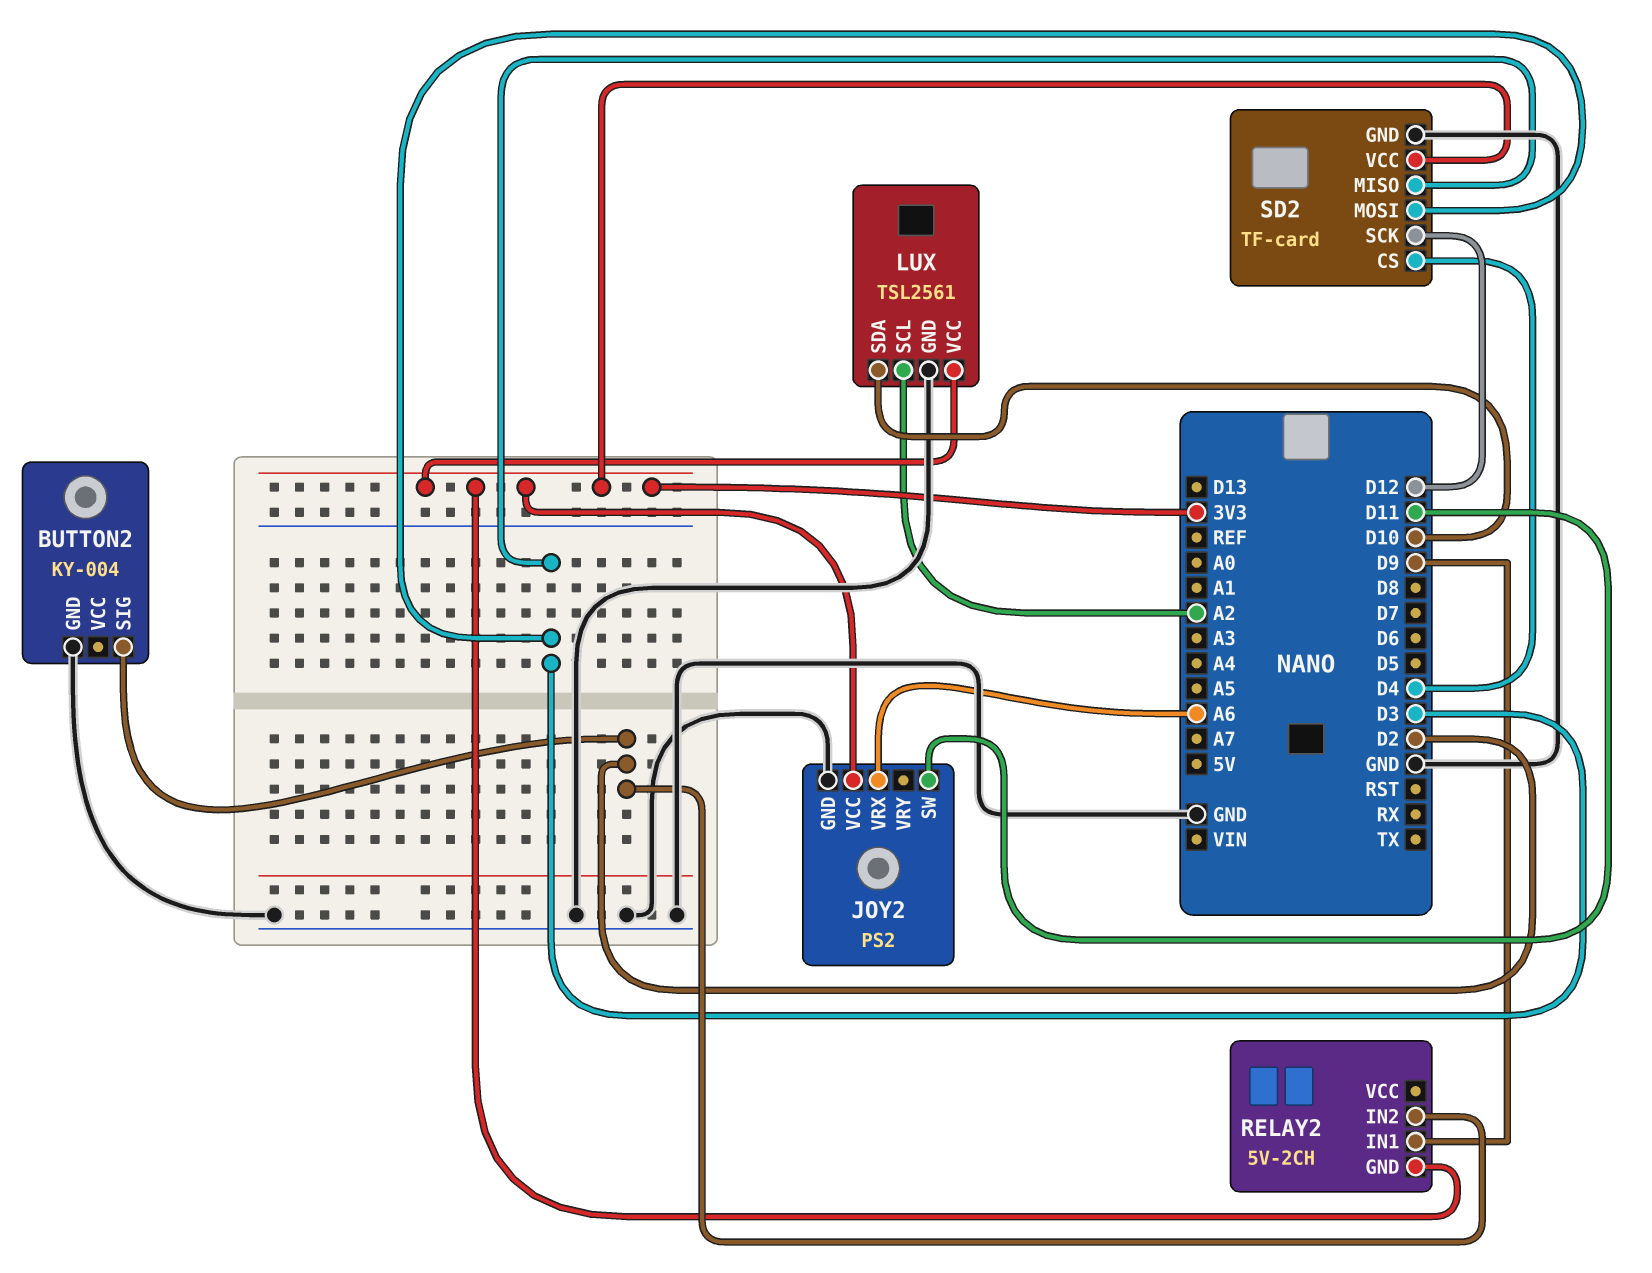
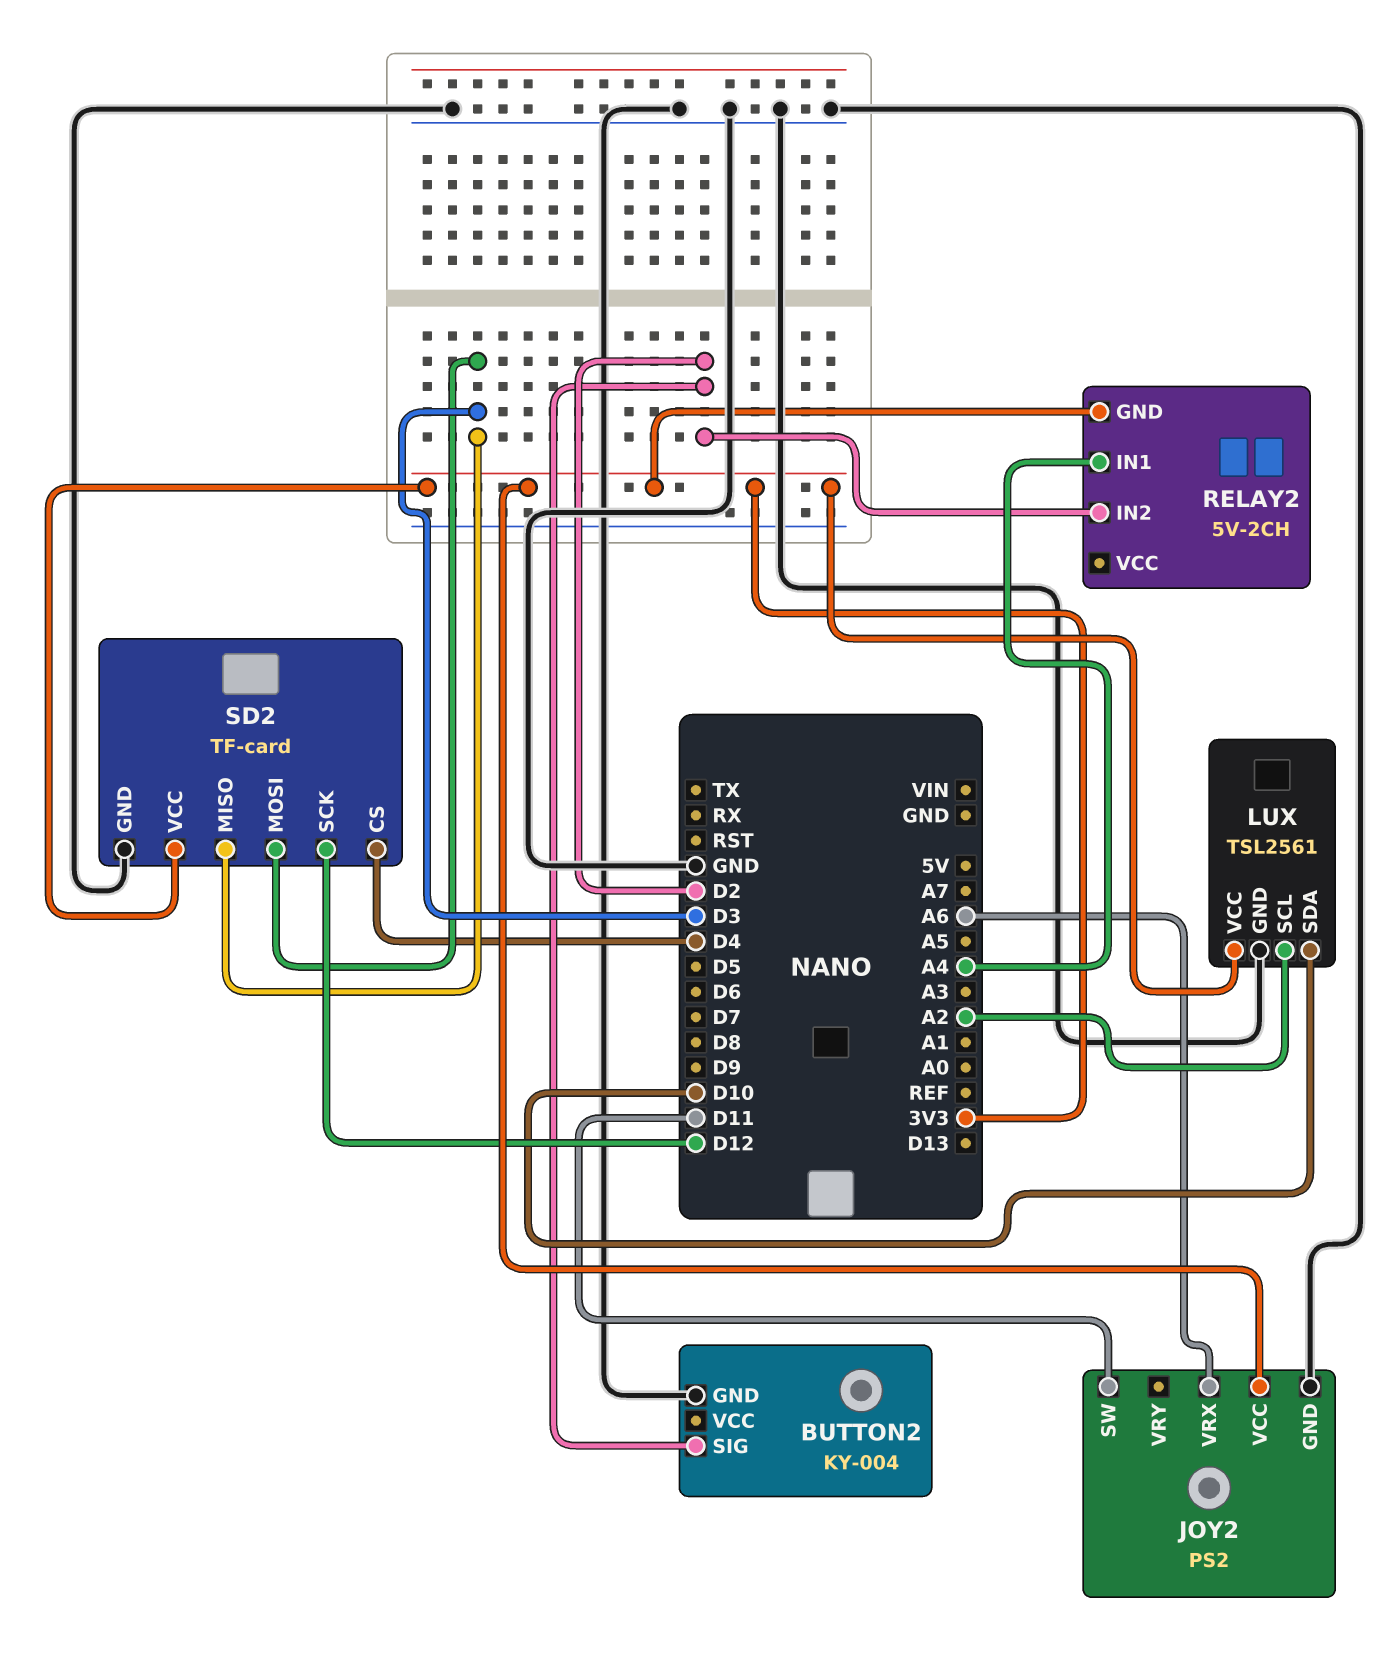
RELAY2 pin IN1: D9 -> A4

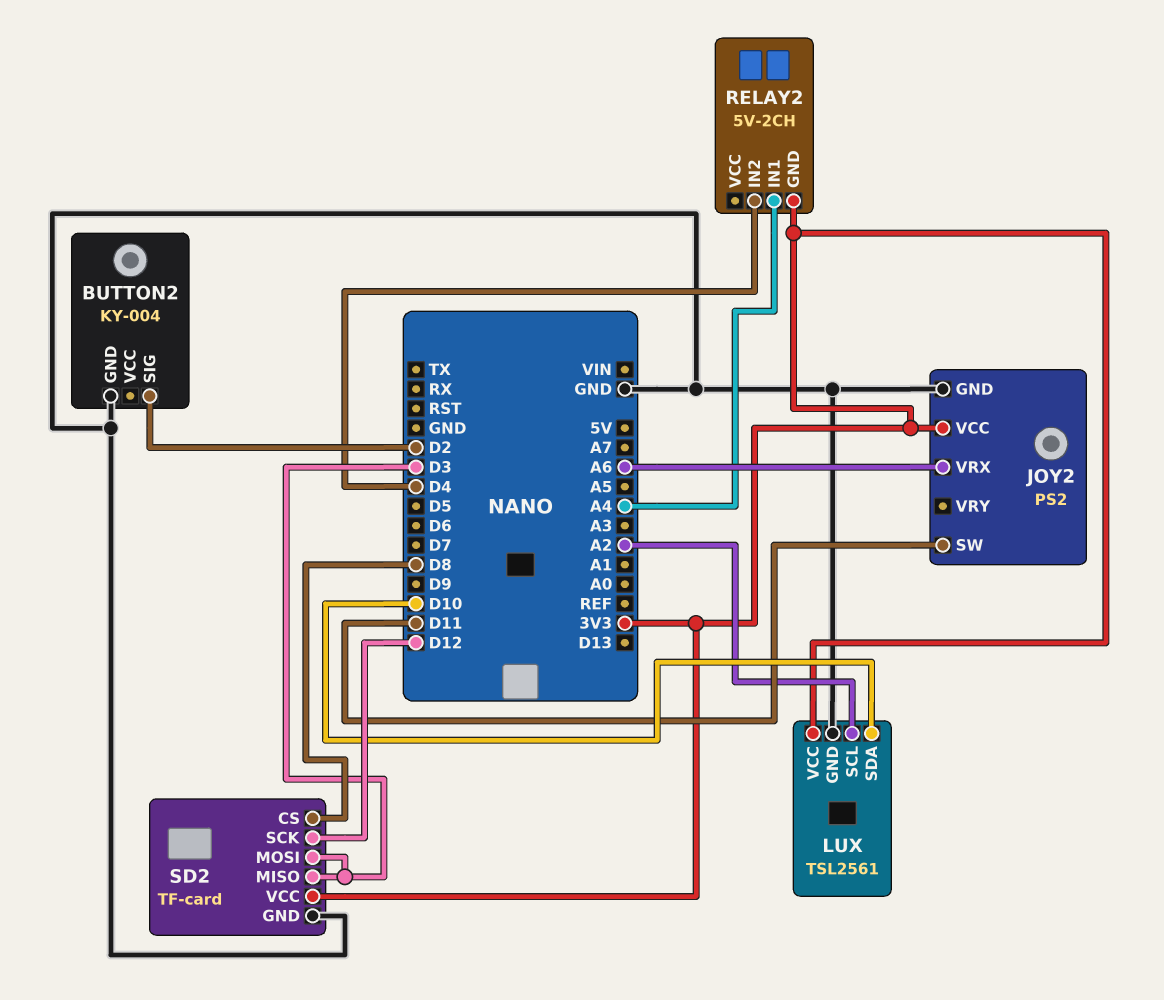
RELAY2 pin IN2: D2 -> D4
SD2 pin CS: D4 -> D8

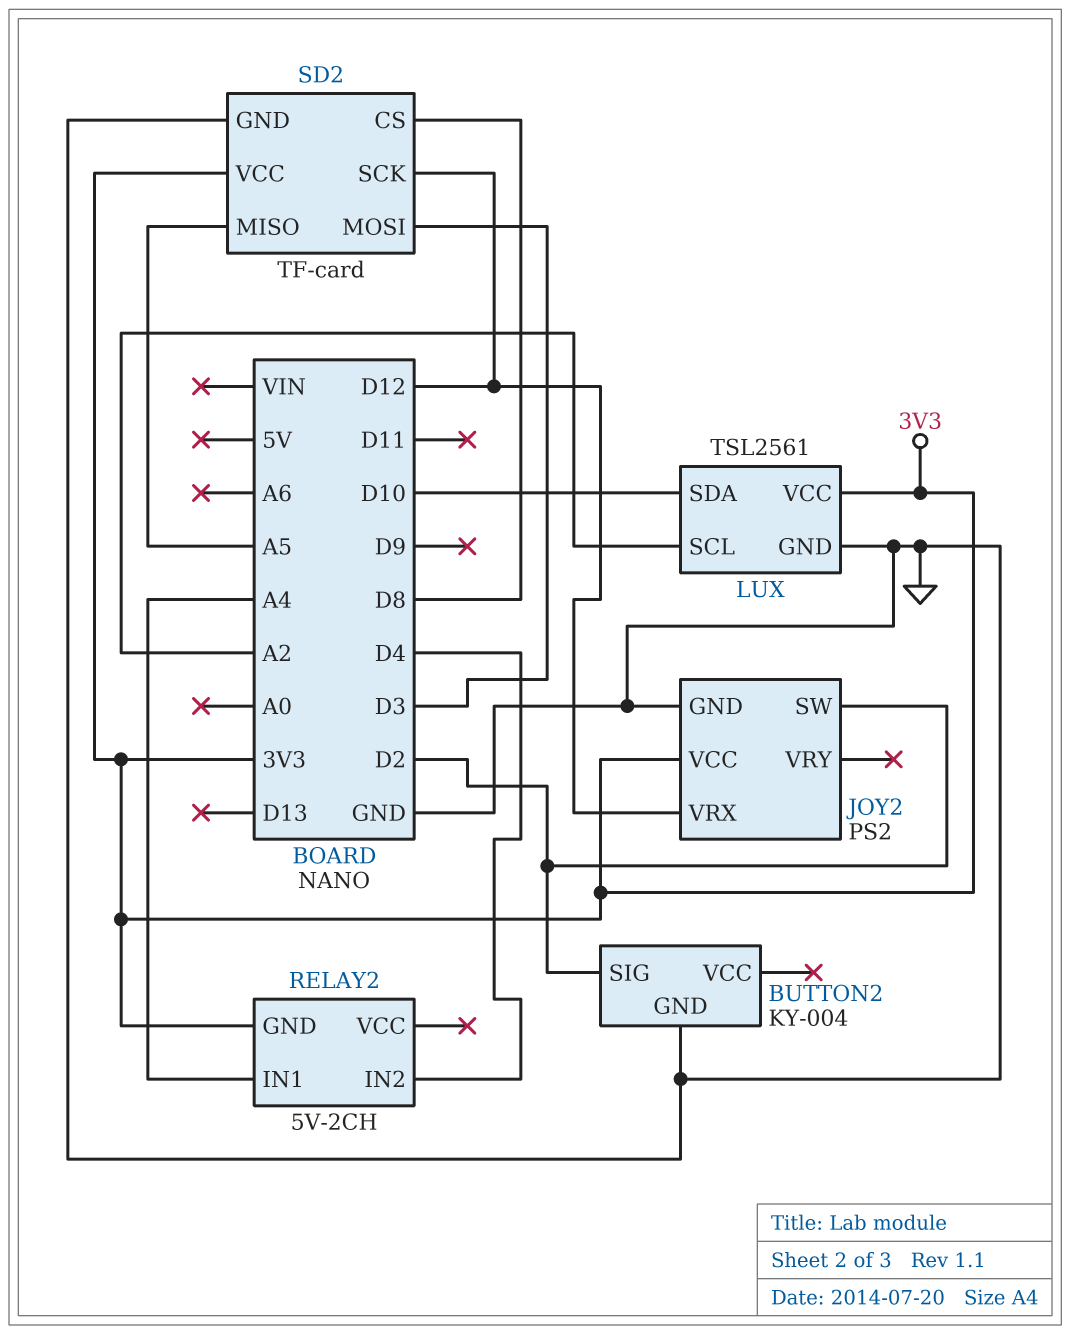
JOY2 pin SW: D11 -> D2
JOY2 pin VRX: A6 -> D12
SD2 pin MISO: D3 -> A5

